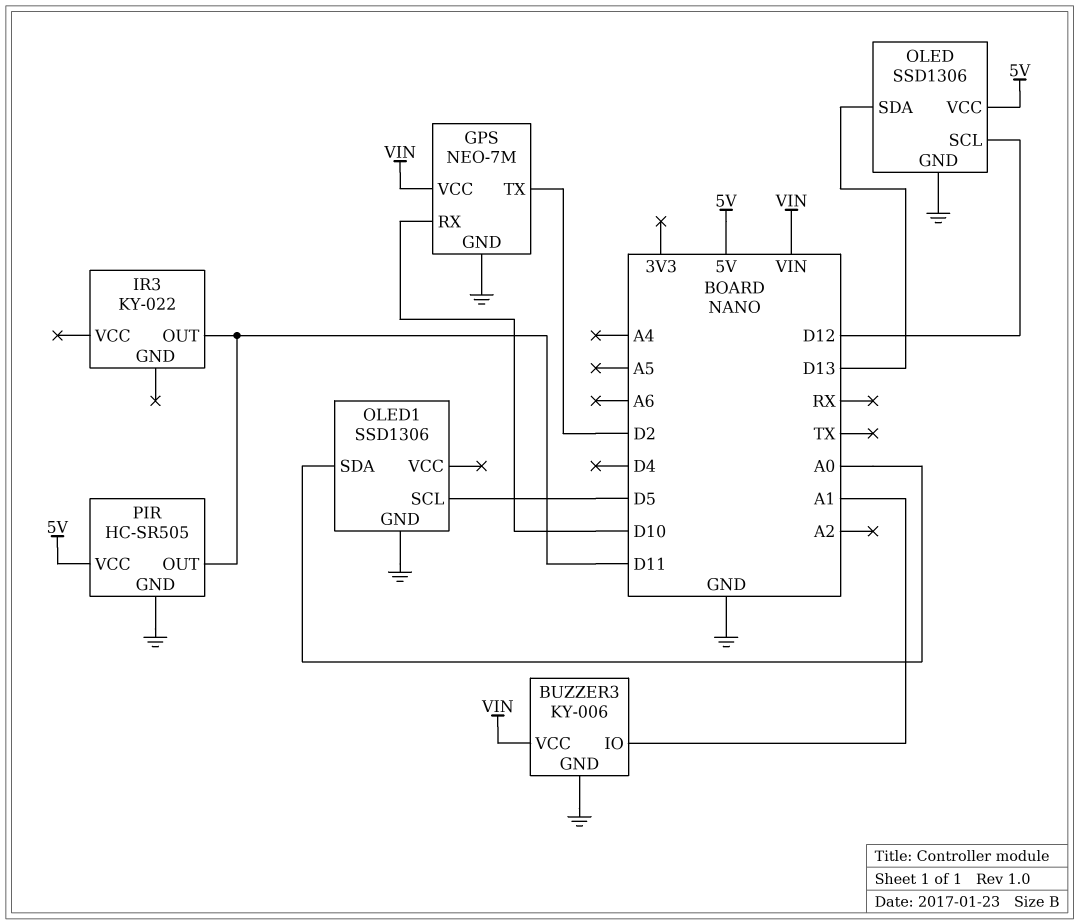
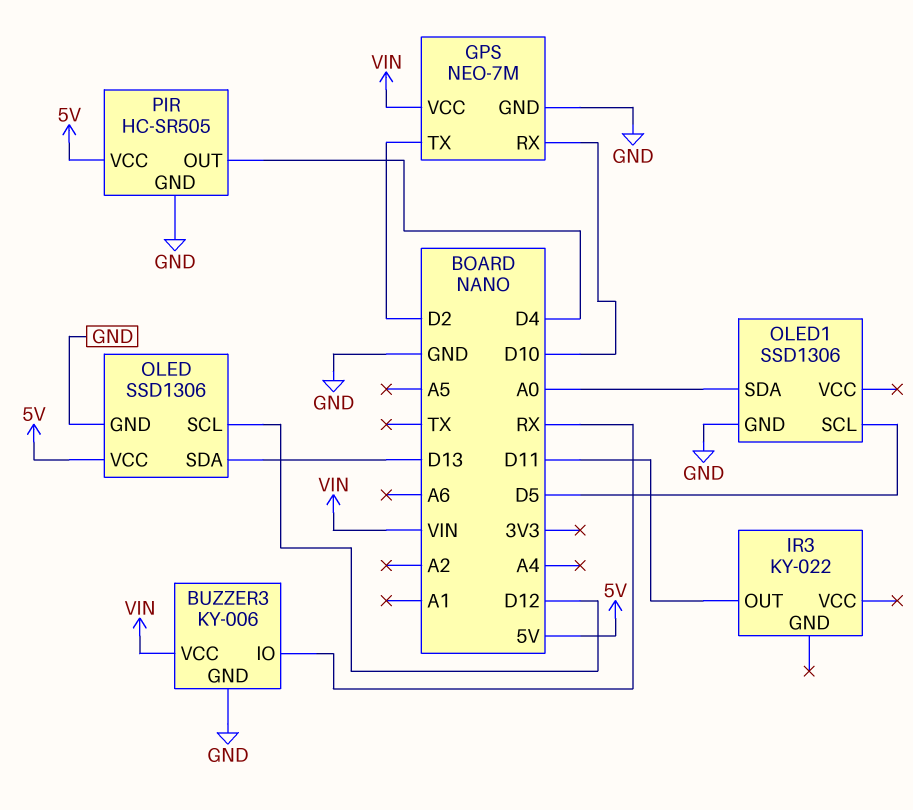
BUZZER3 pin IO: A1 -> RX
PIR pin OUT: D11 -> D4

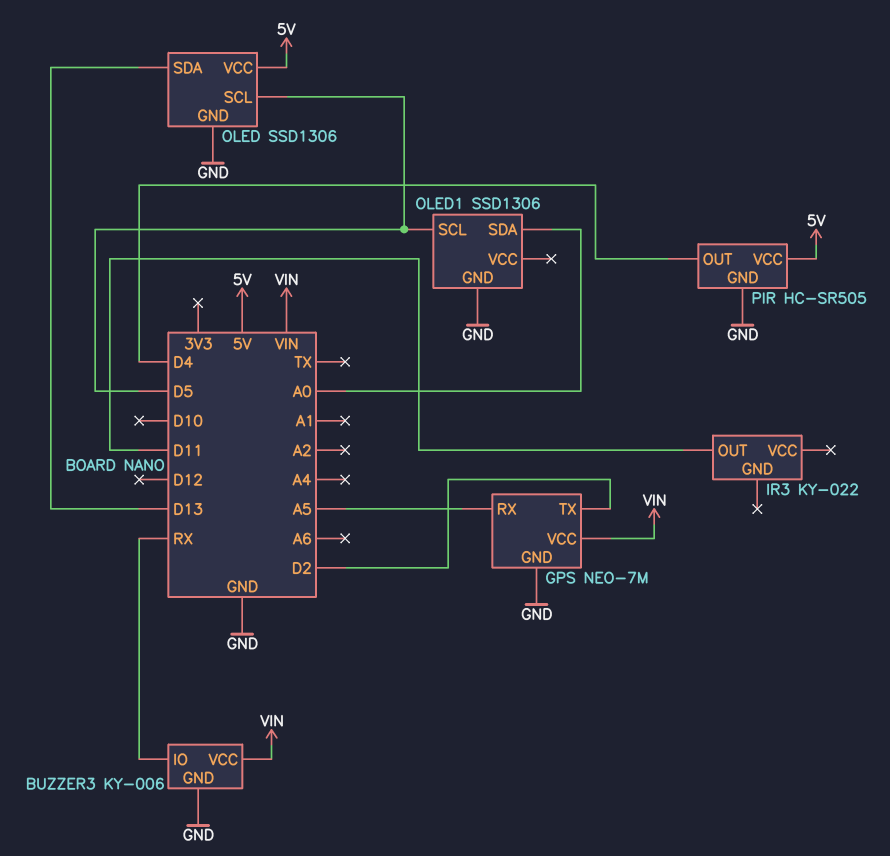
GPS pin RX: D10 -> A5
OLED pin SCL: D12 -> D5

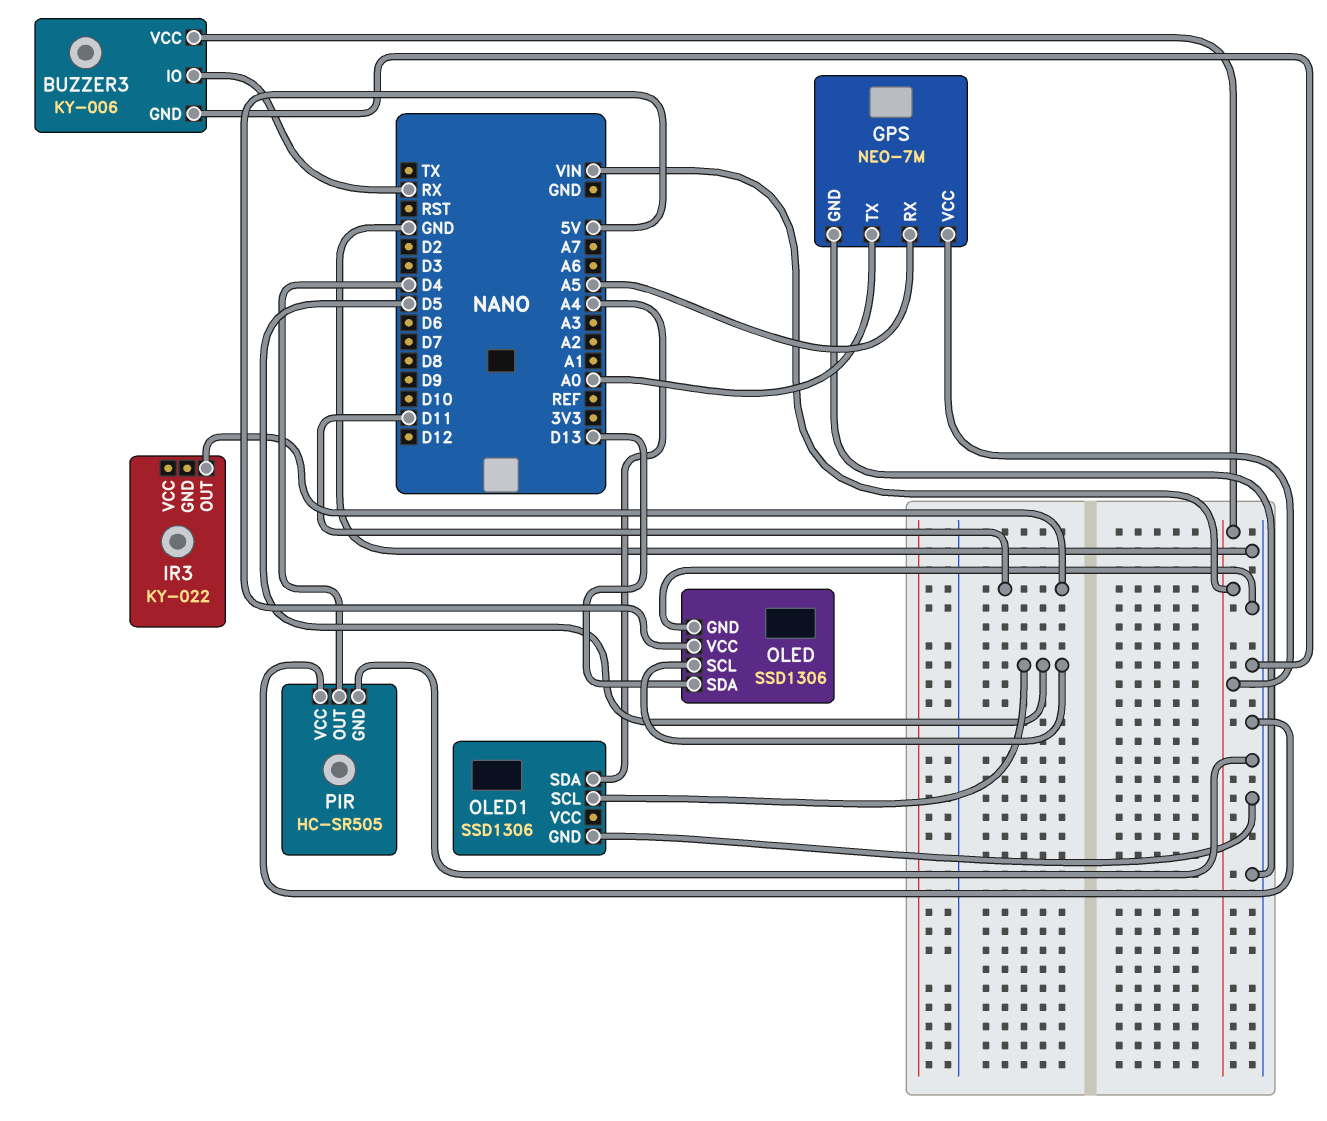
GPS pin TX: D2 -> A0
OLED1 pin SDA: A0 -> A4
PIR pin VCC: 5V -> GND

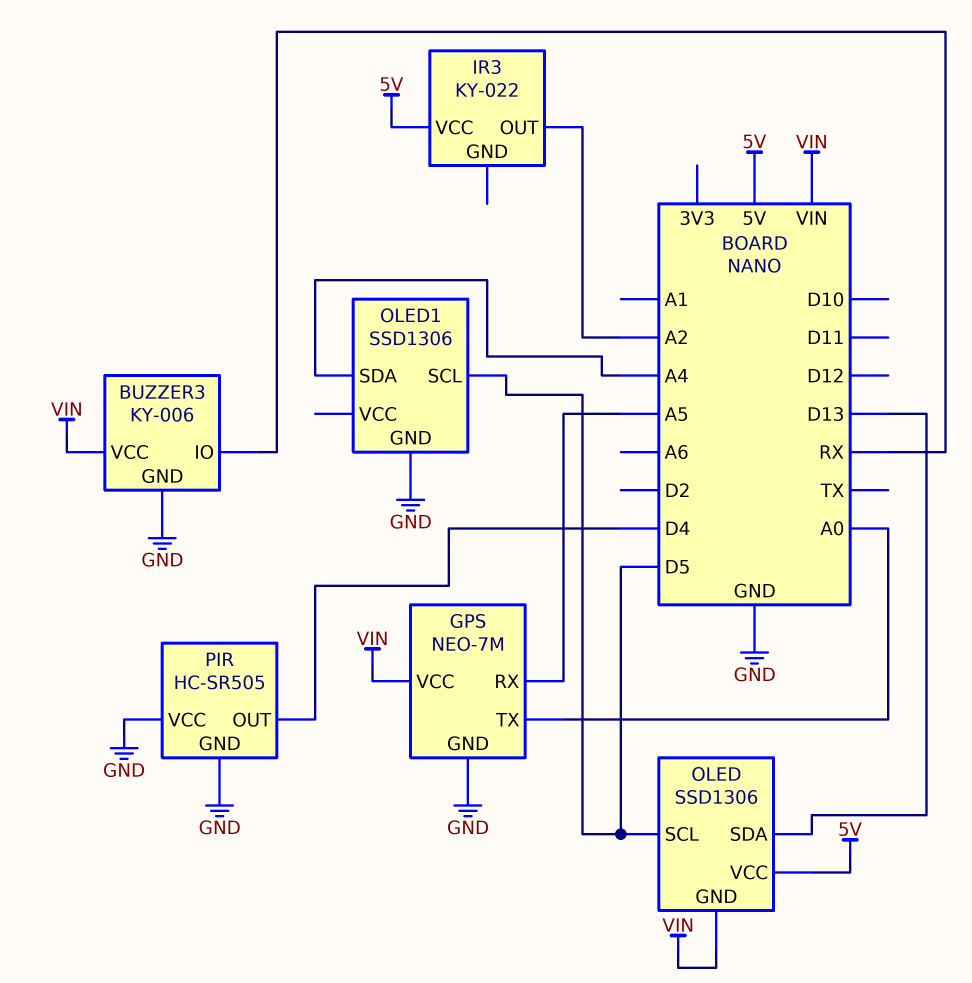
IR3 pin OUT: D11 -> A2
IR3 pin VCC: none -> 5V
OLED pin GND: GND -> VIN

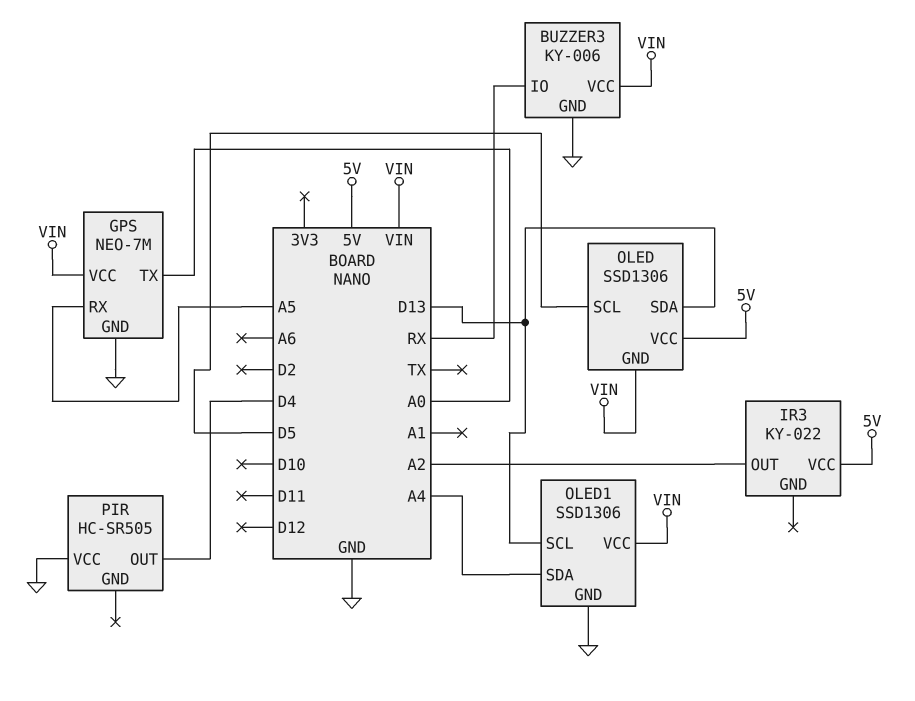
OLED1 pin SCL: D5 -> D13
OLED1 pin VCC: none -> VIN
PIR pin GND: GND -> none

